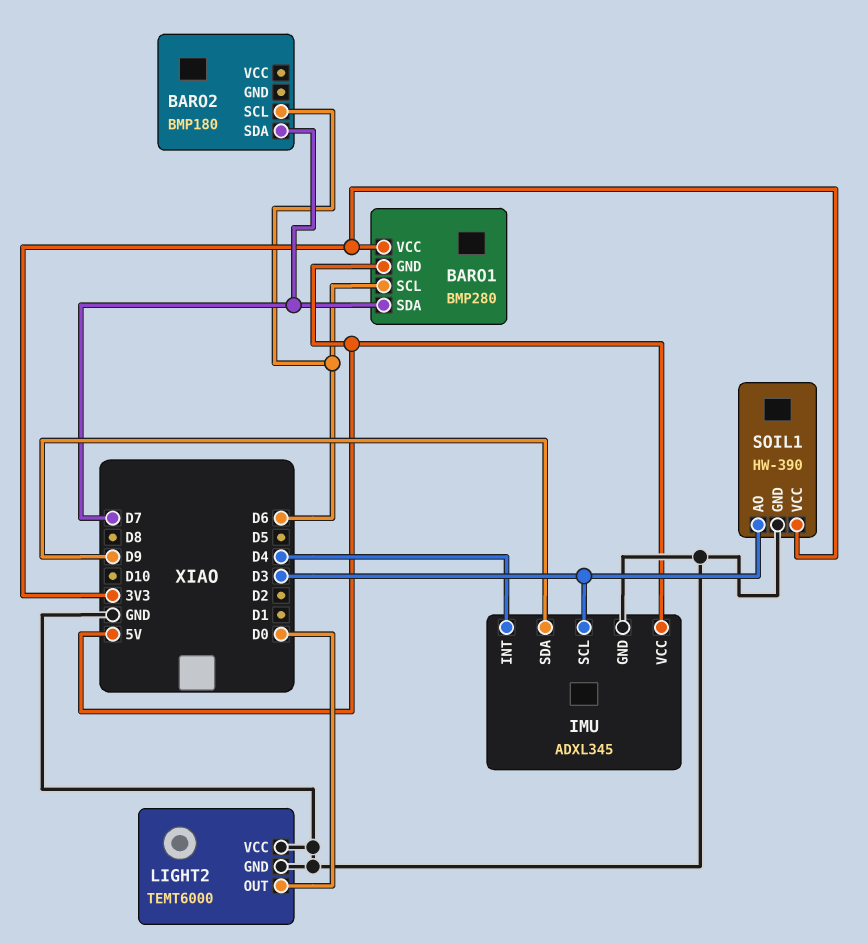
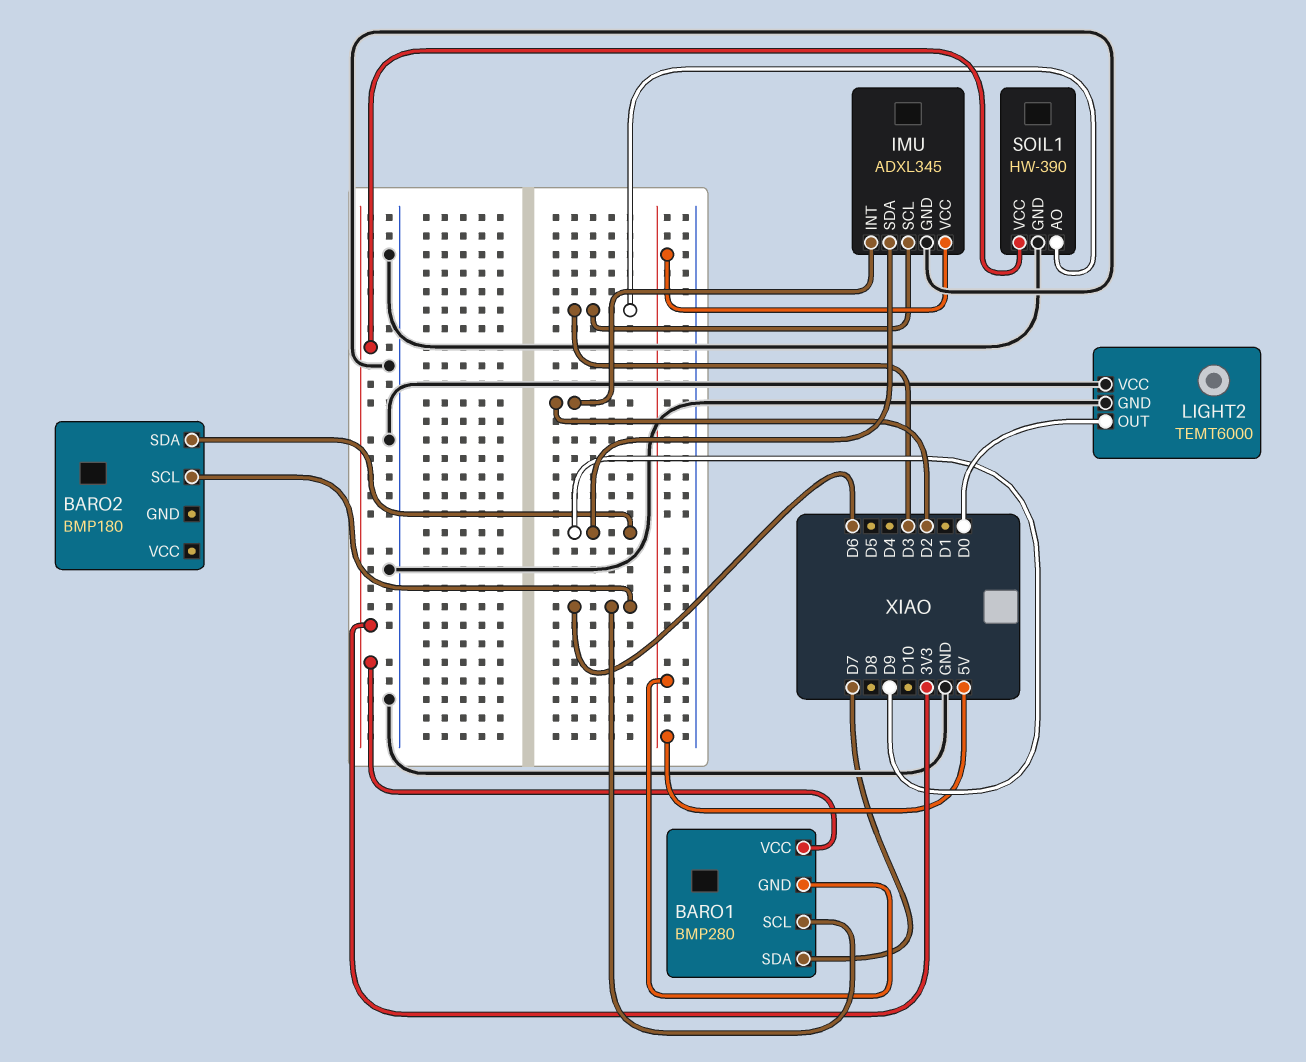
BARO2 pin SDA: D7 -> D9
IMU pin INT: D4 -> D2

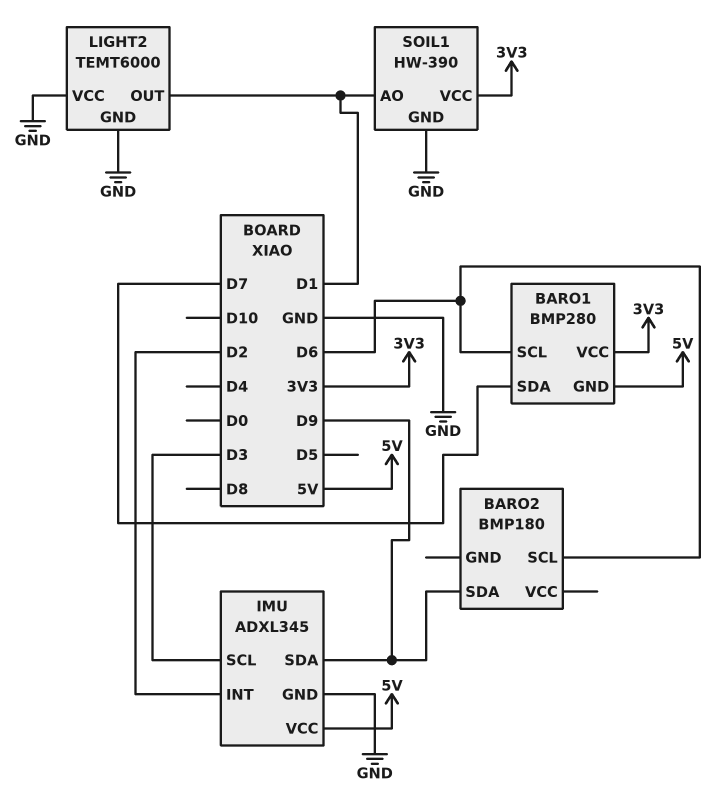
LIGHT2 pin OUT: D0 -> D1
SOIL1 pin AO: D3 -> D1

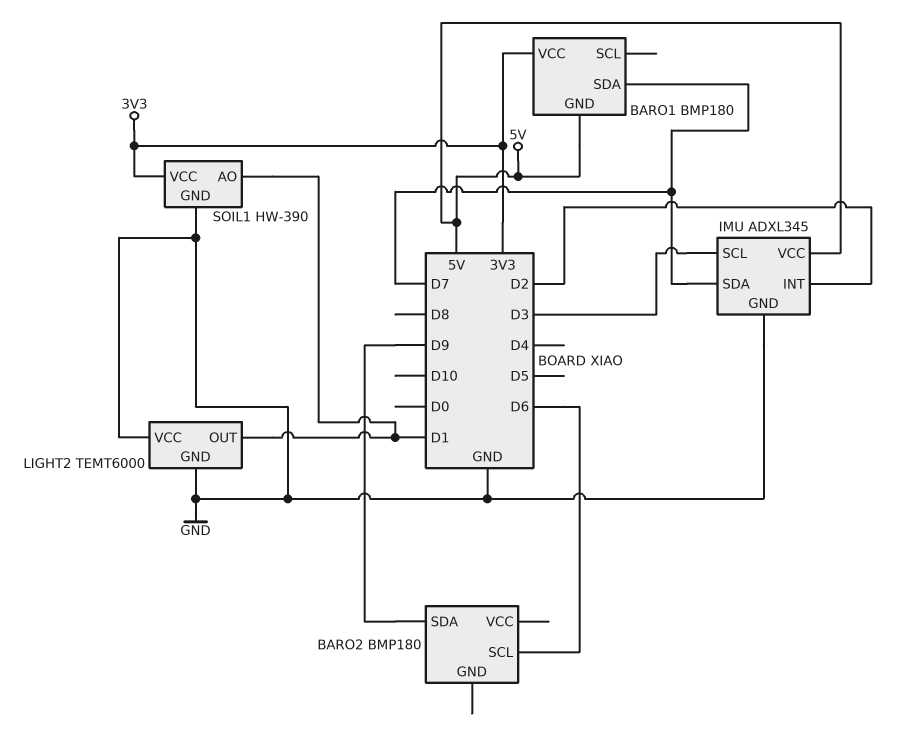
BARO1: BMP280 -> BMP180
BARO1 pin SCL: D6 -> none
IMU pin SDA: D9 -> D7

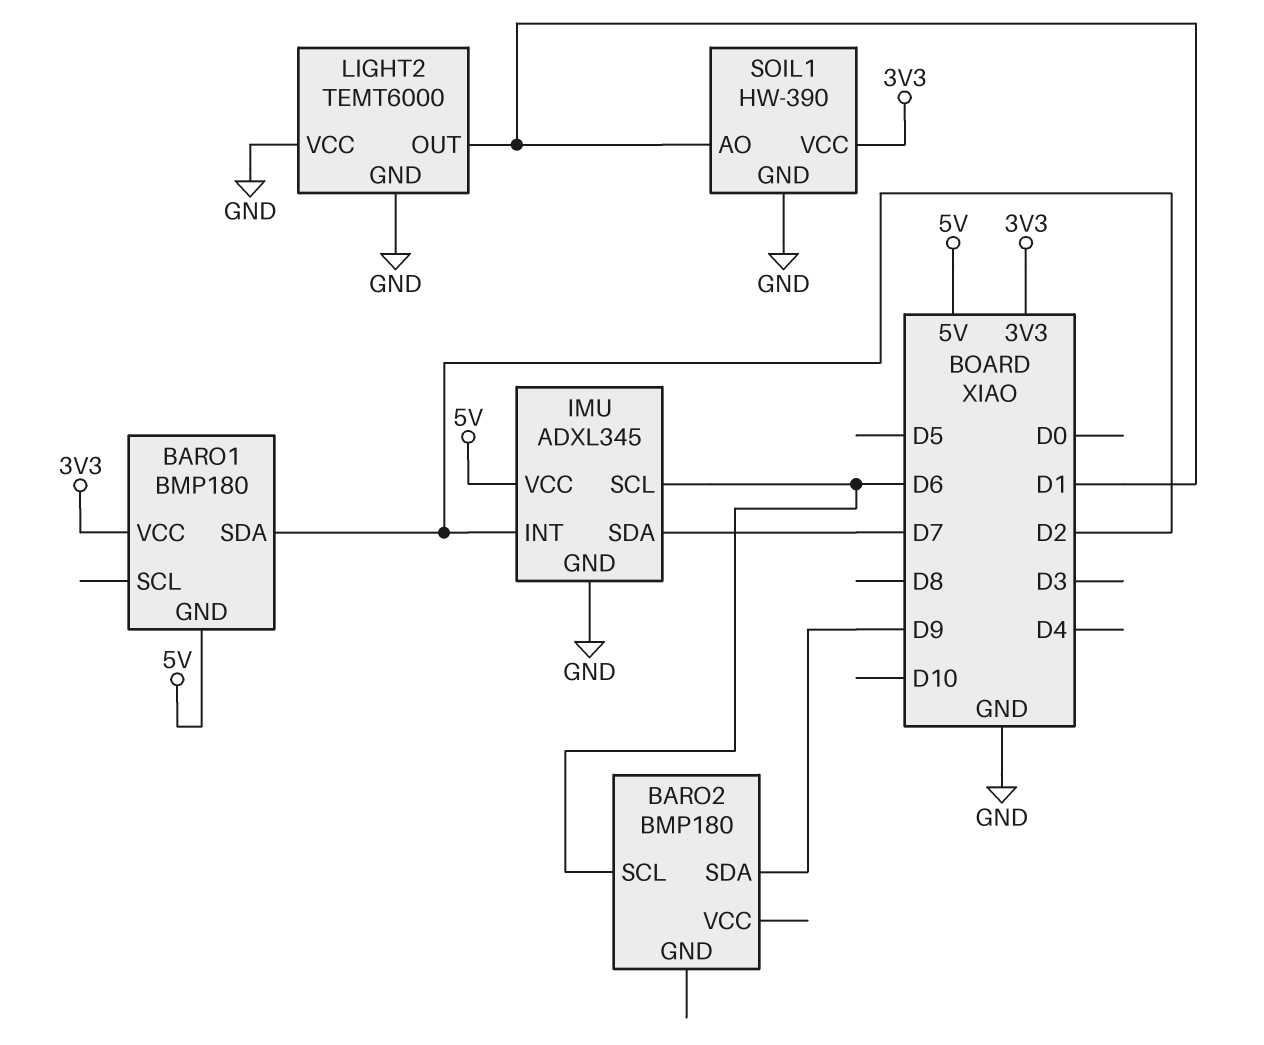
BARO1 pin SDA: D7 -> D2
IMU pin SCL: D3 -> D6

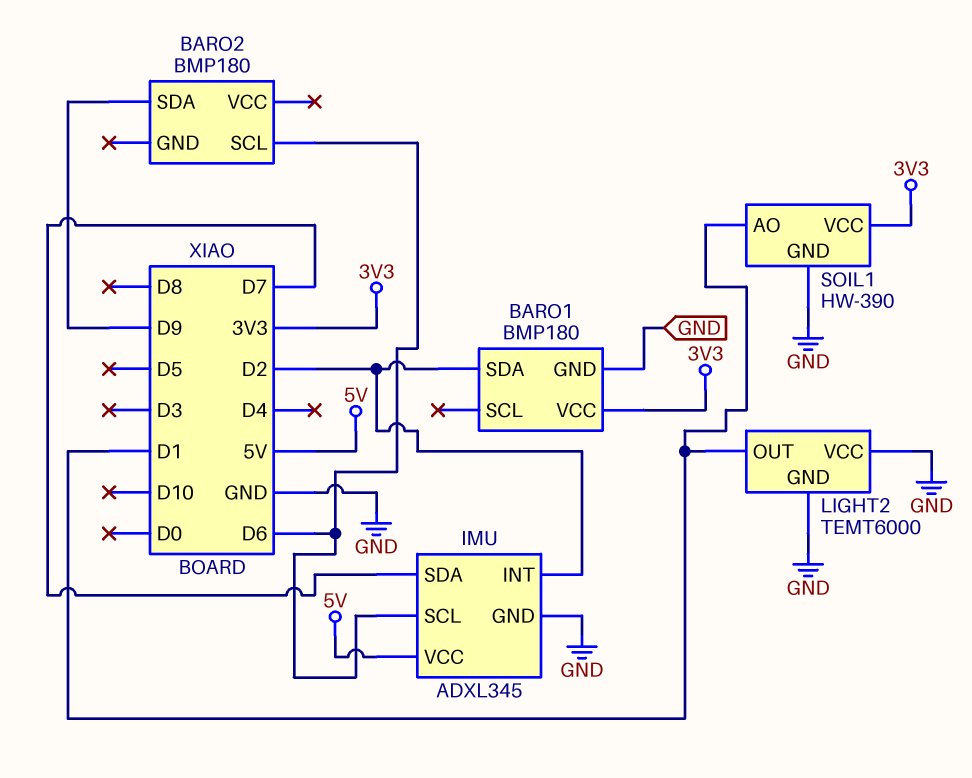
BARO1 pin GND: 5V -> GND

